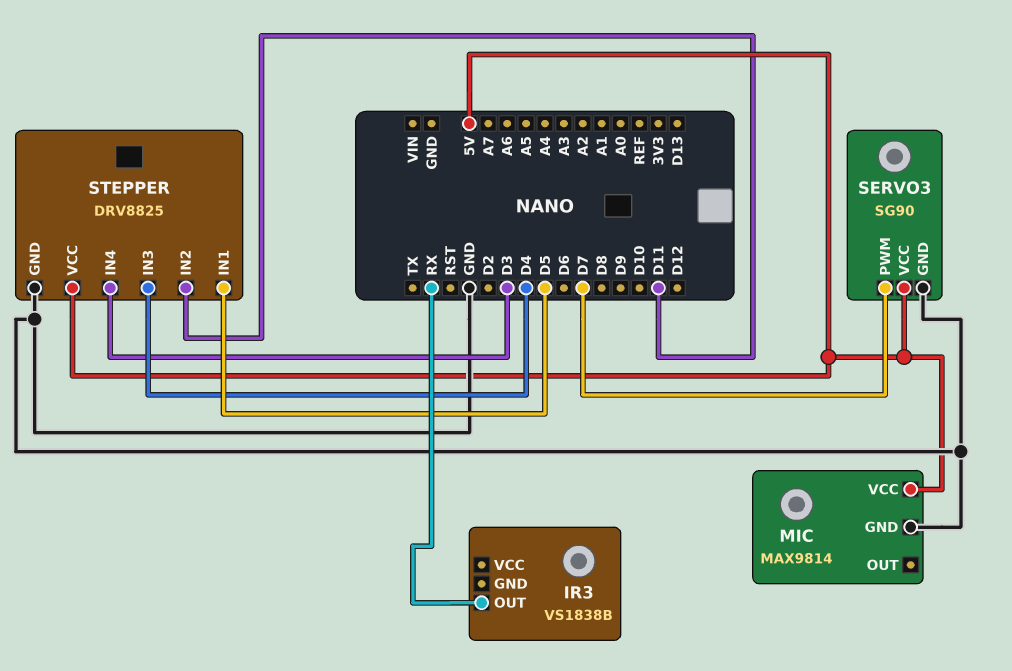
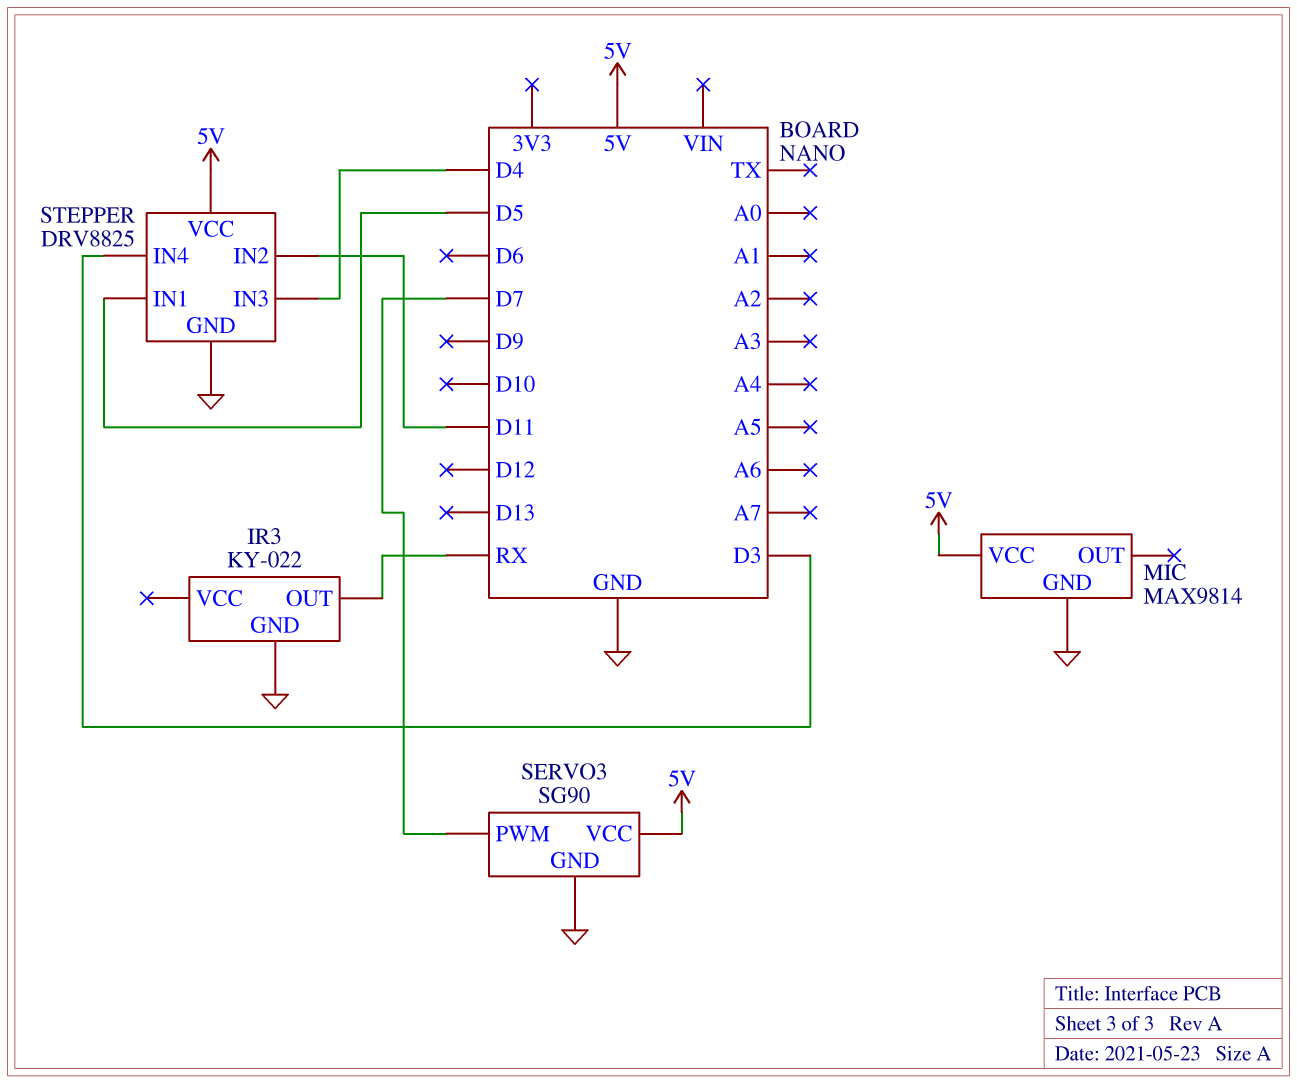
IR3: VS1838B -> KY-022
IR3 pin GND: none -> GND

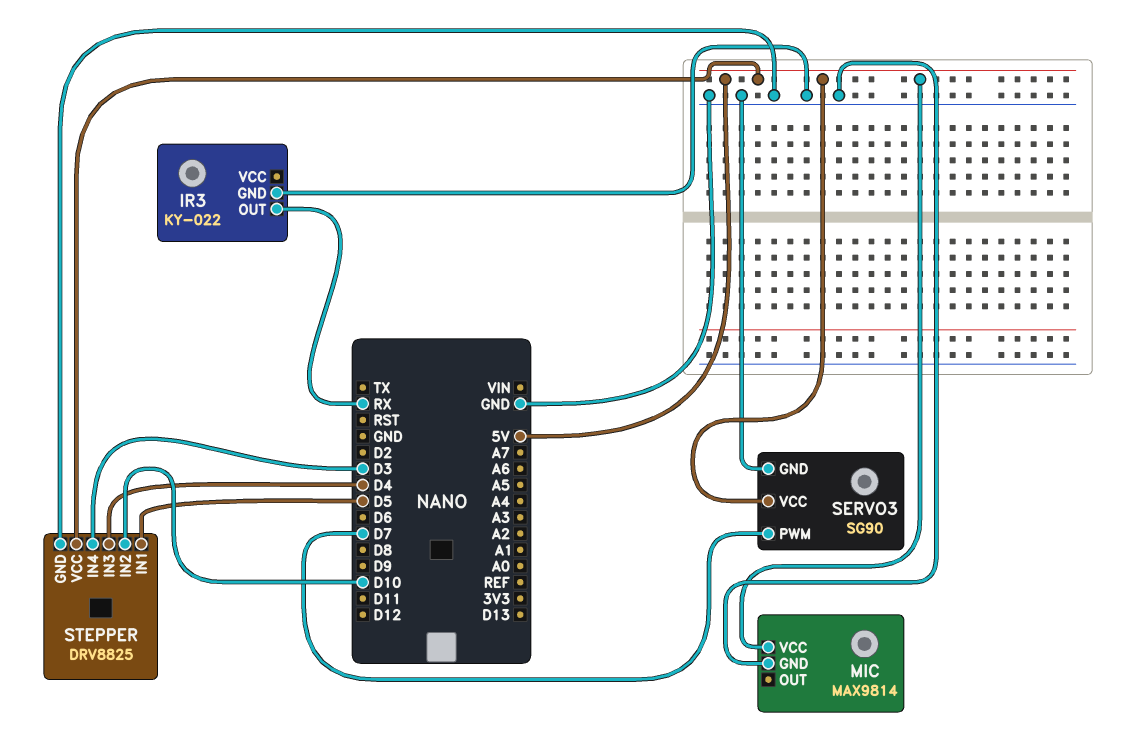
STEPPER pin IN2: D11 -> D10

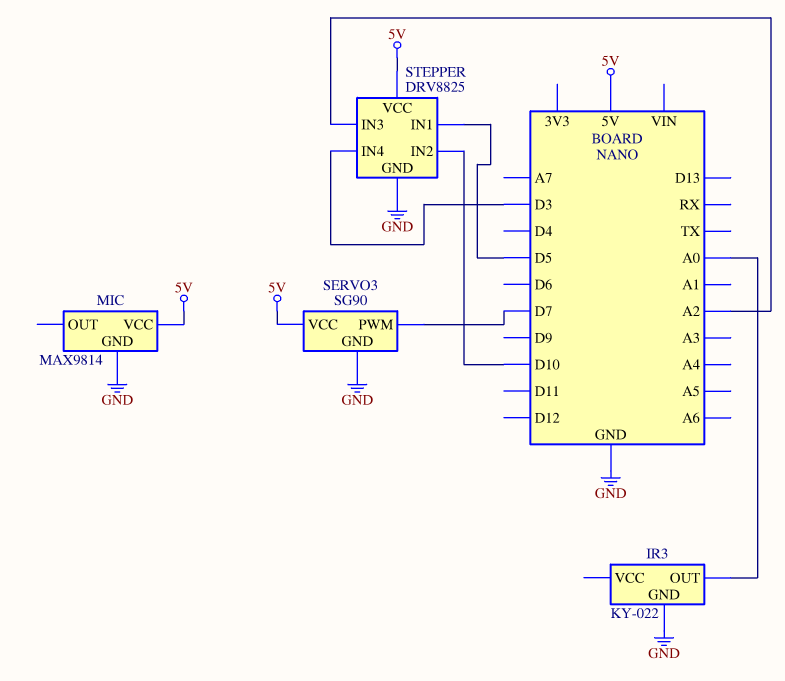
IR3 pin OUT: RX -> A0
STEPPER pin IN3: D4 -> A2

